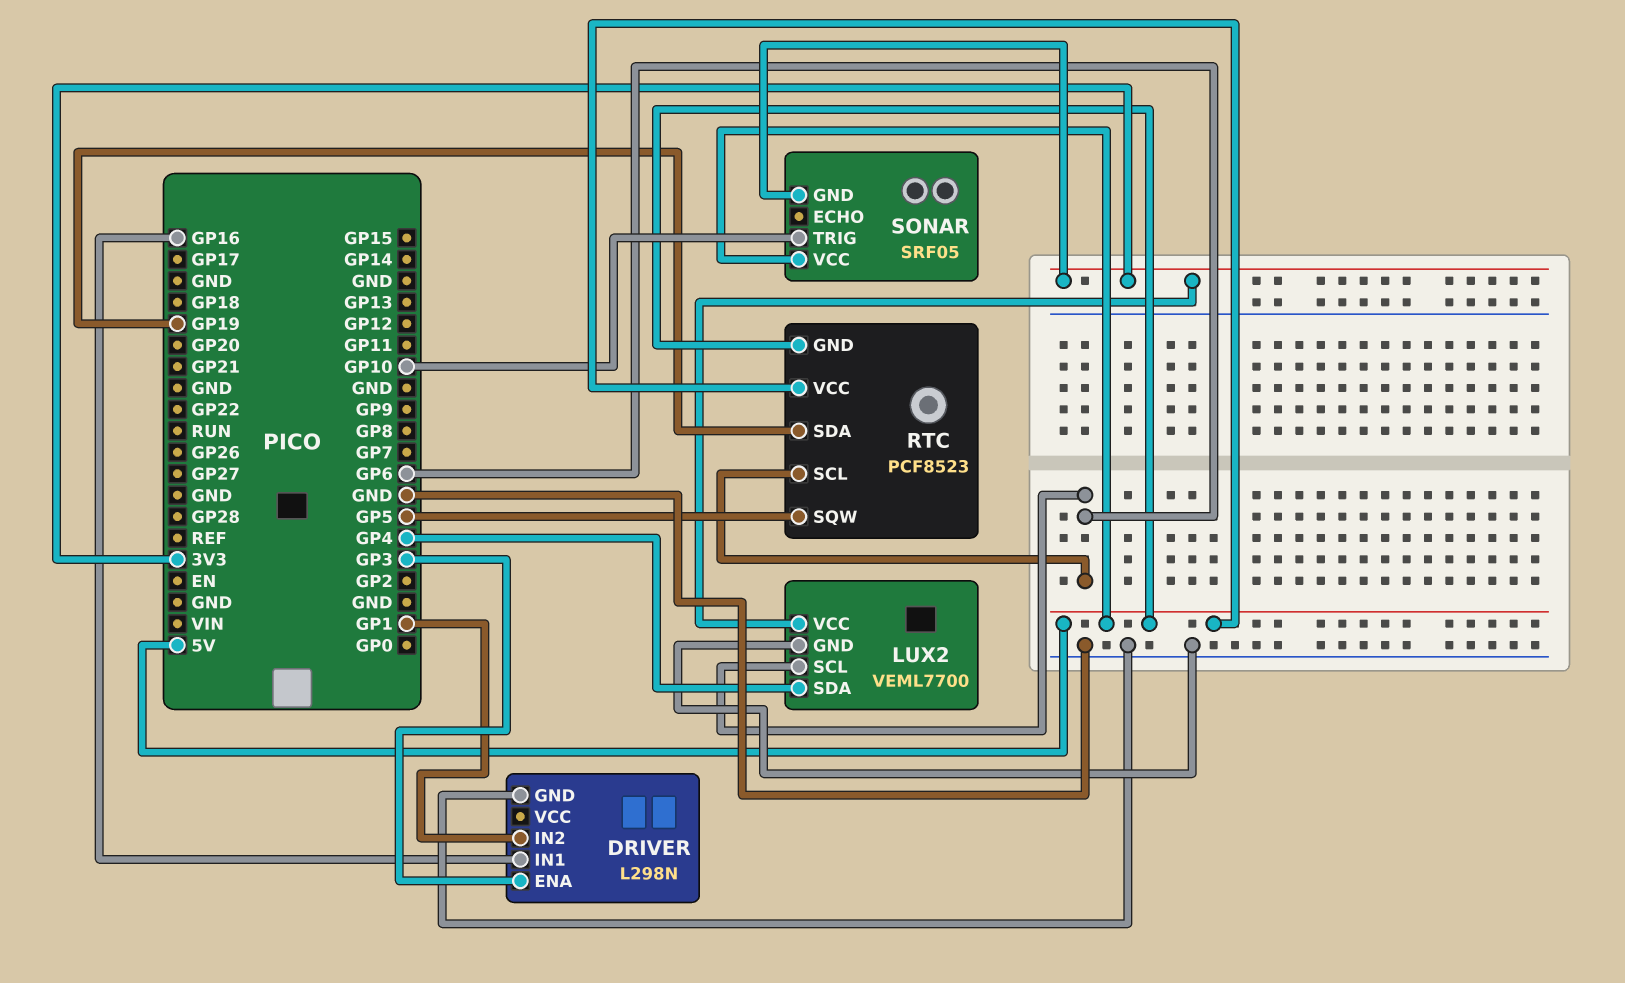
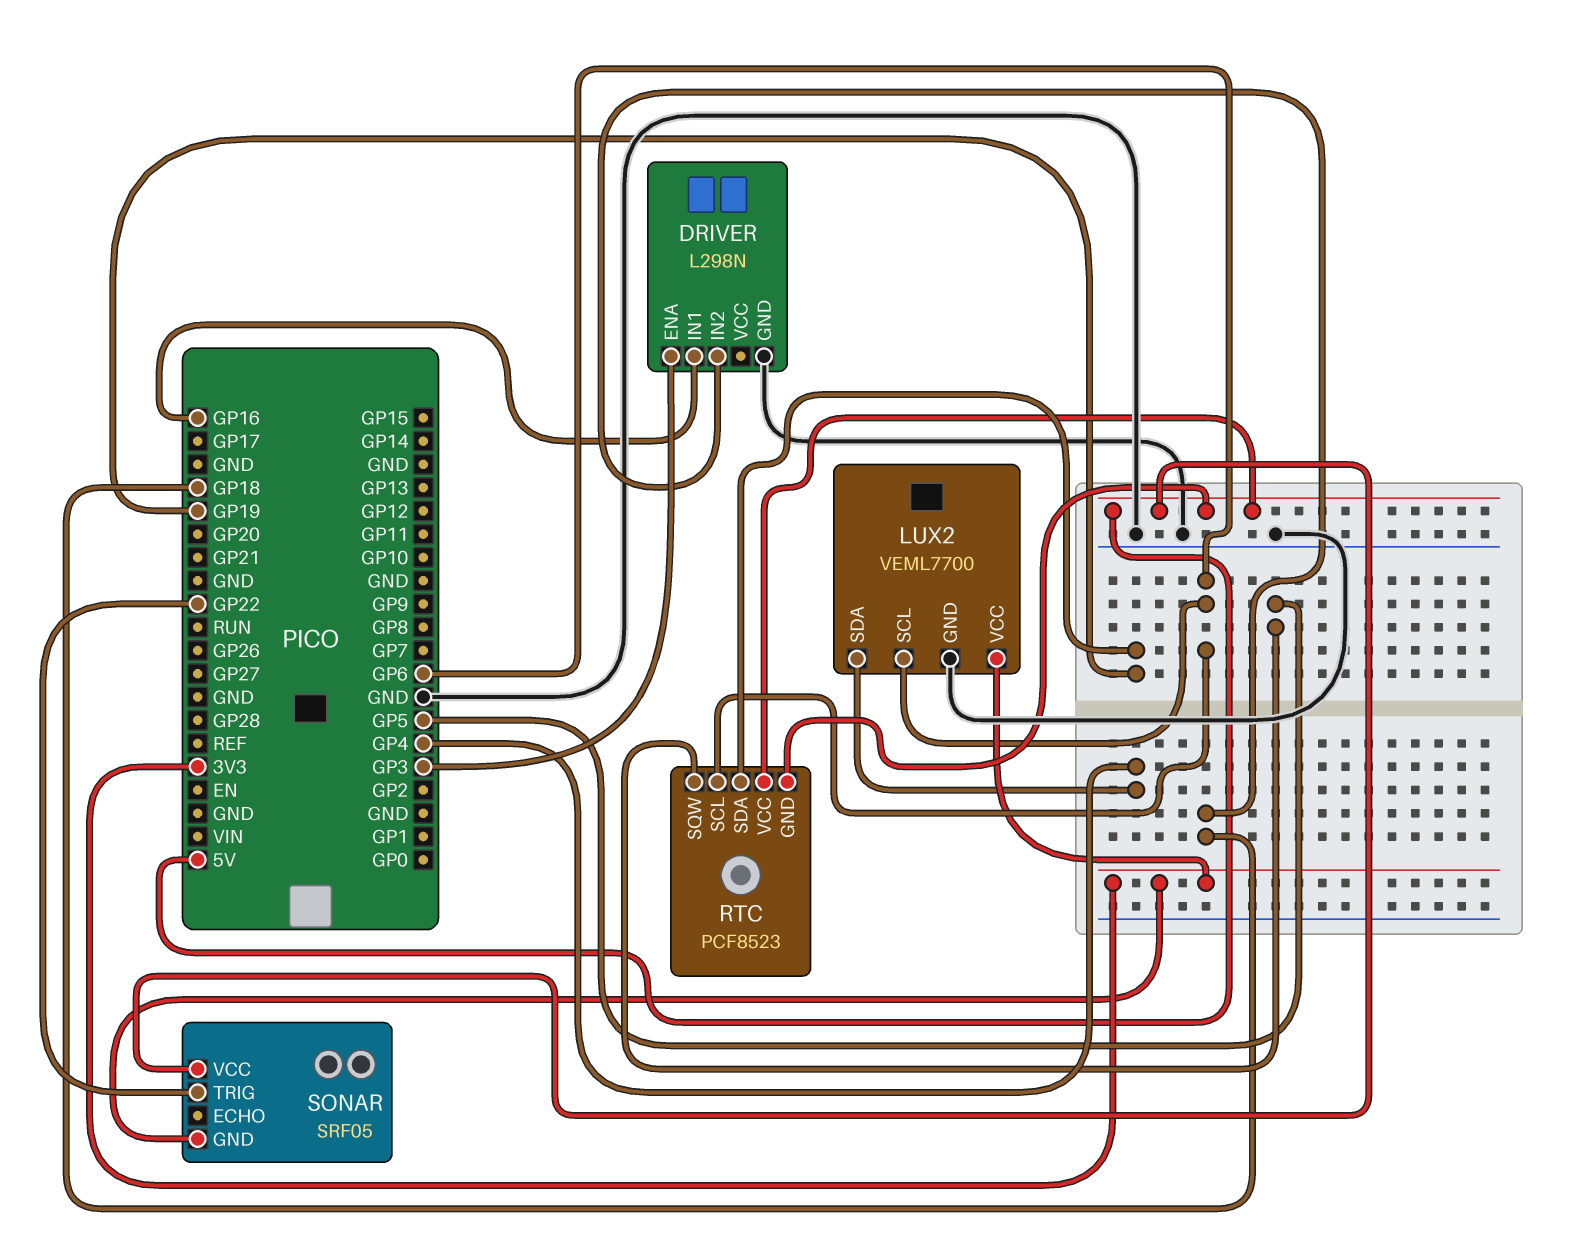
DRIVER pin IN2: GP1 -> GP18
SONAR pin TRIG: GP10 -> GP22

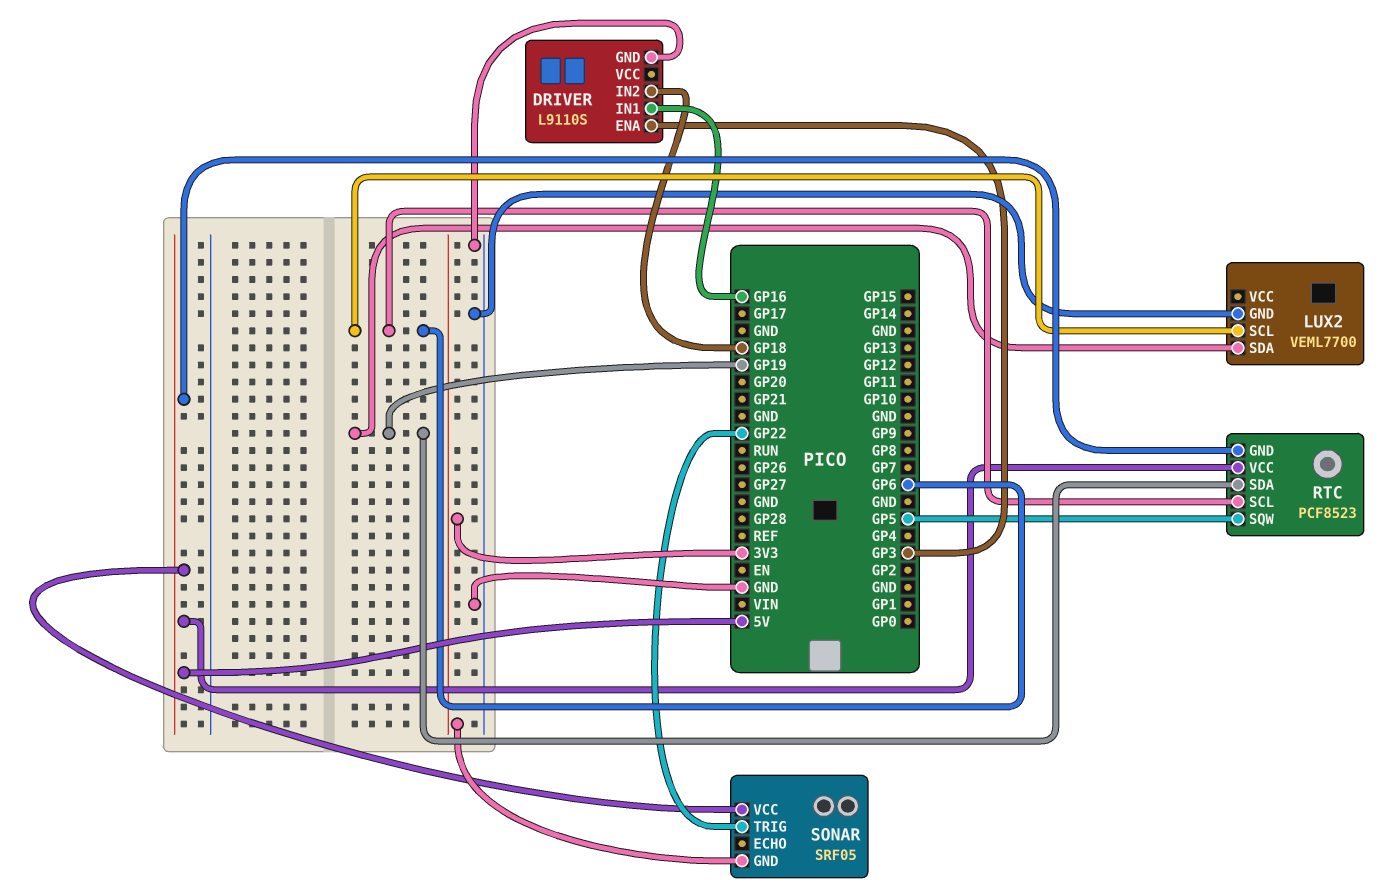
DRIVER: L298N -> L9110S
LUX2 pin SDA: GP4 -> GP19
LUX2 pin VCC: 3V3 -> none

